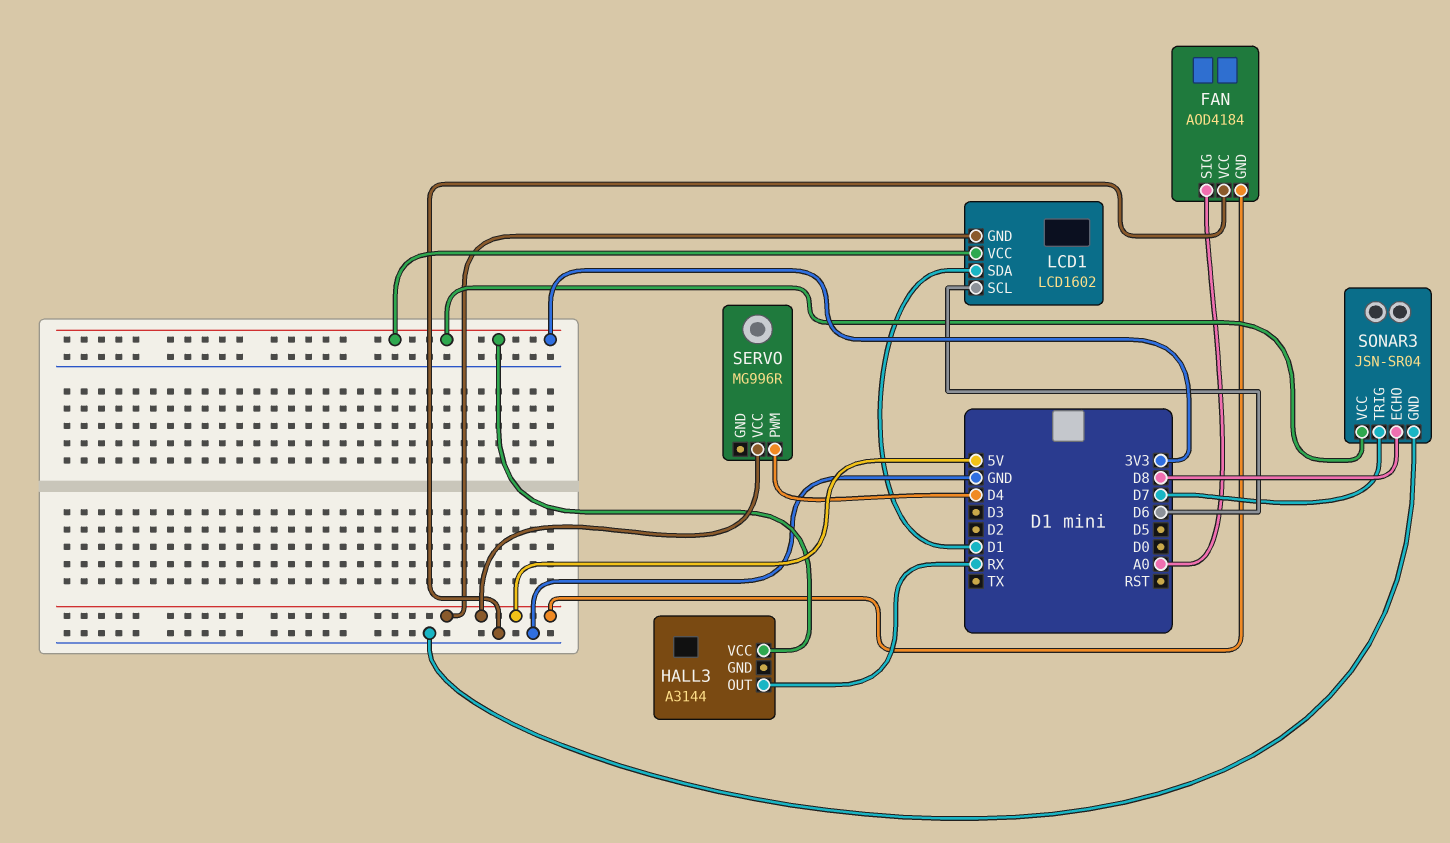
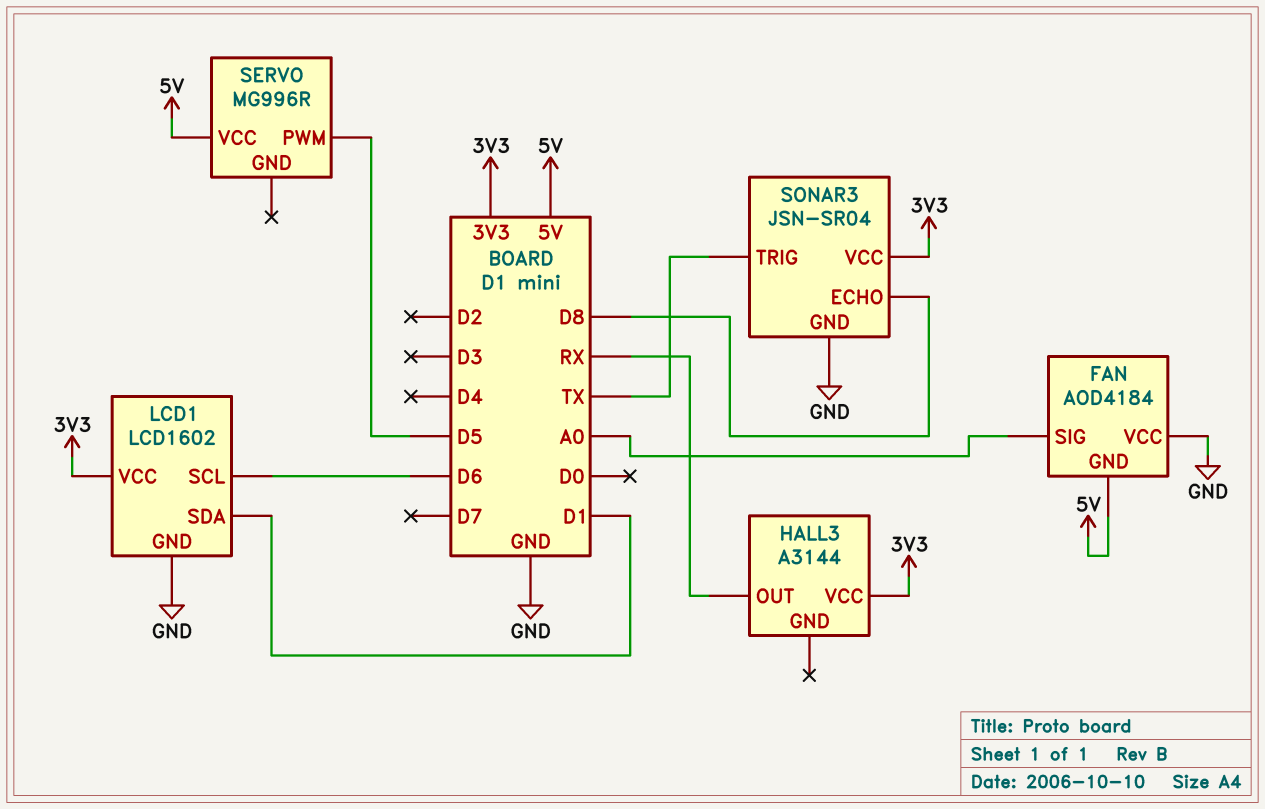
LCD1 pin GND: 5V -> GND
SERVO pin PWM: D4 -> D5
SONAR3 pin TRIG: D7 -> TX

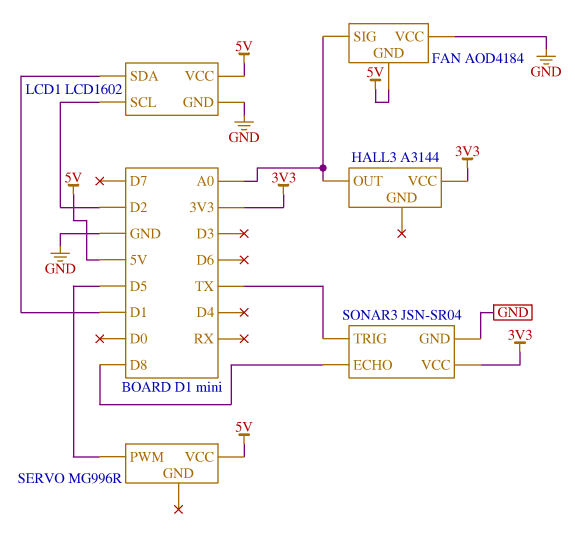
HALL3 pin OUT: RX -> A0
LCD1 pin SCL: D6 -> D2
LCD1 pin VCC: 3V3 -> 5V

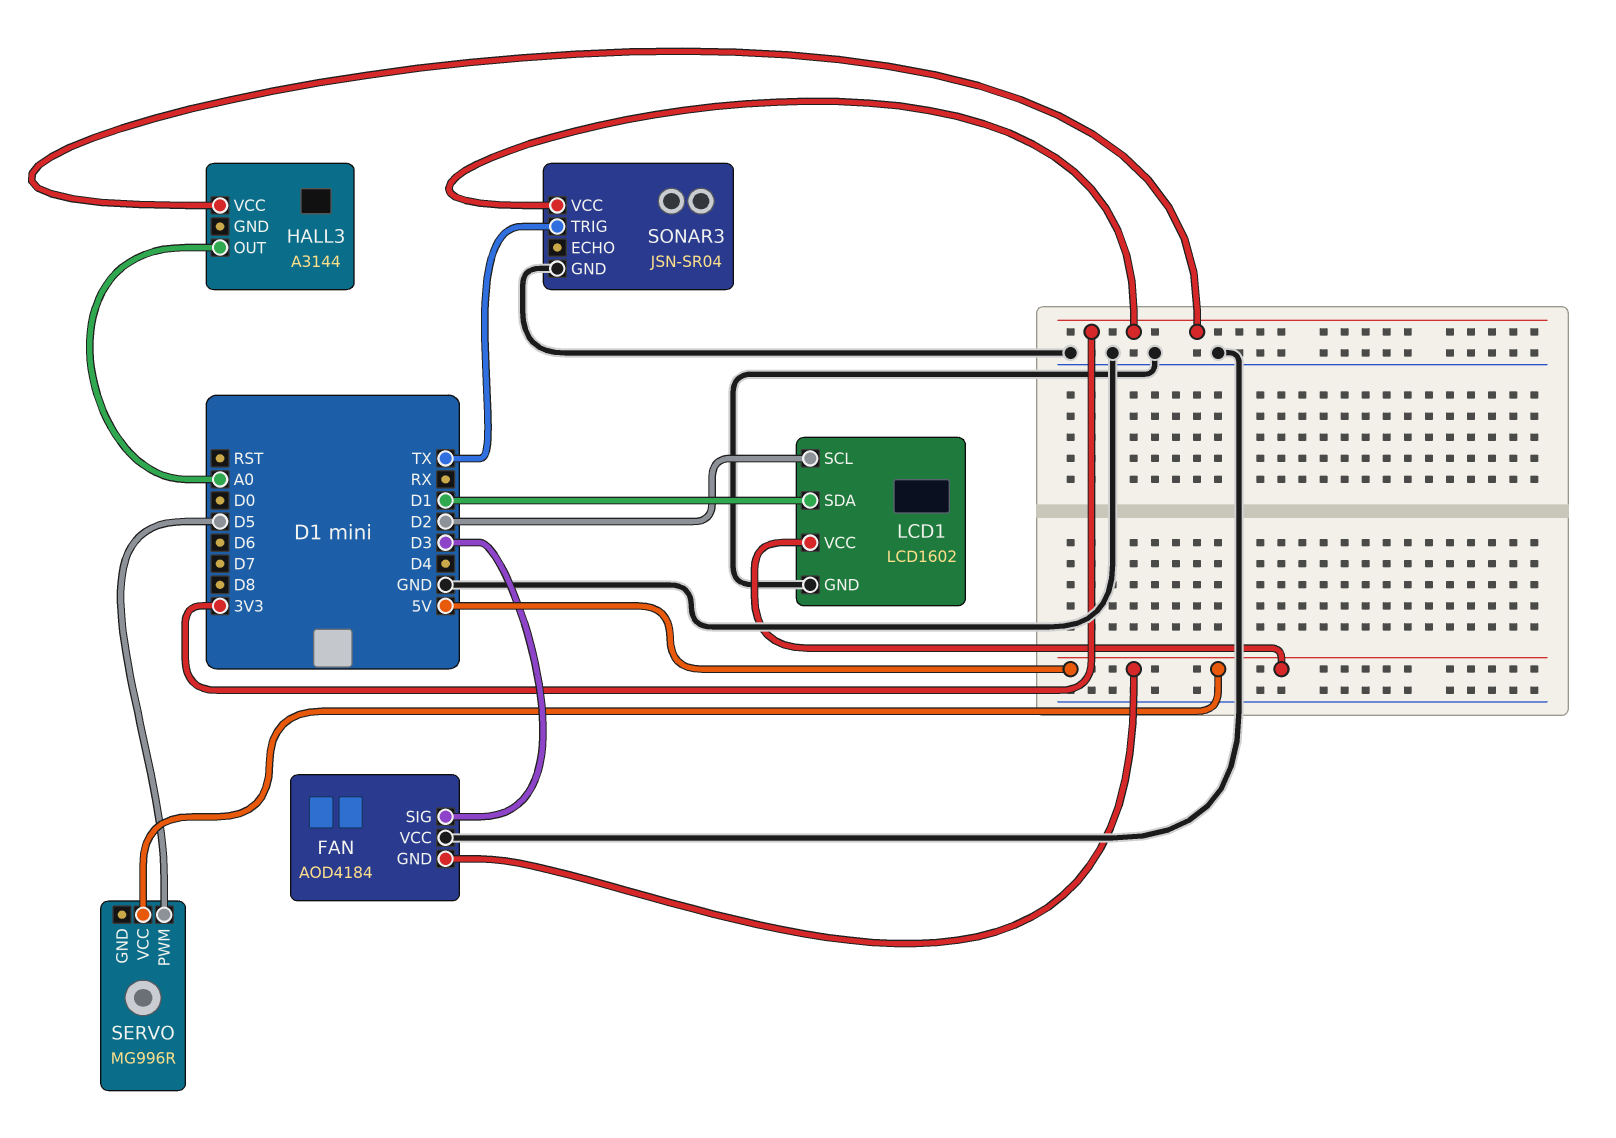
FAN pin SIG: A0 -> D3
SONAR3 pin ECHO: D8 -> none

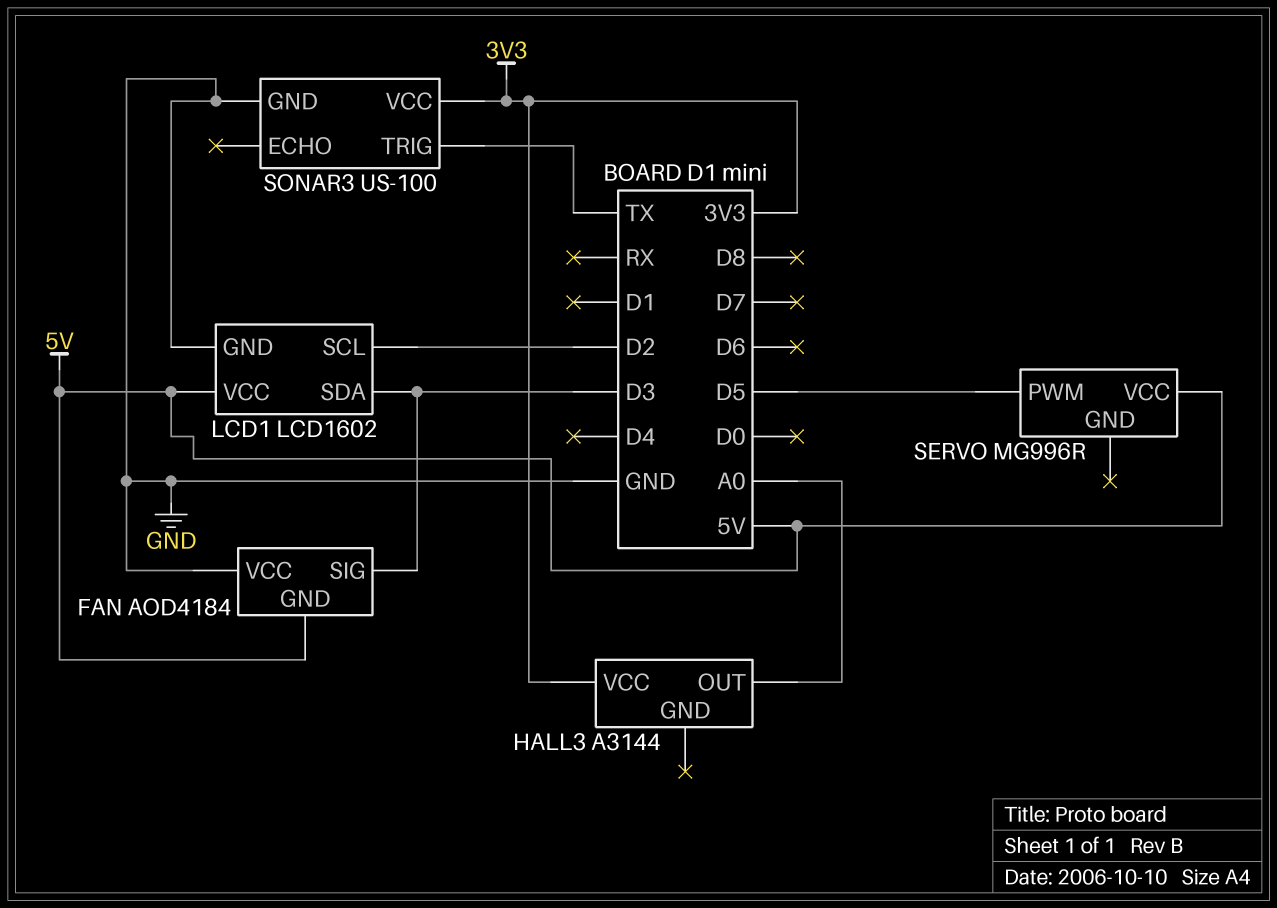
LCD1 pin SDA: D1 -> D3
SONAR3: JSN-SR04 -> US-100

